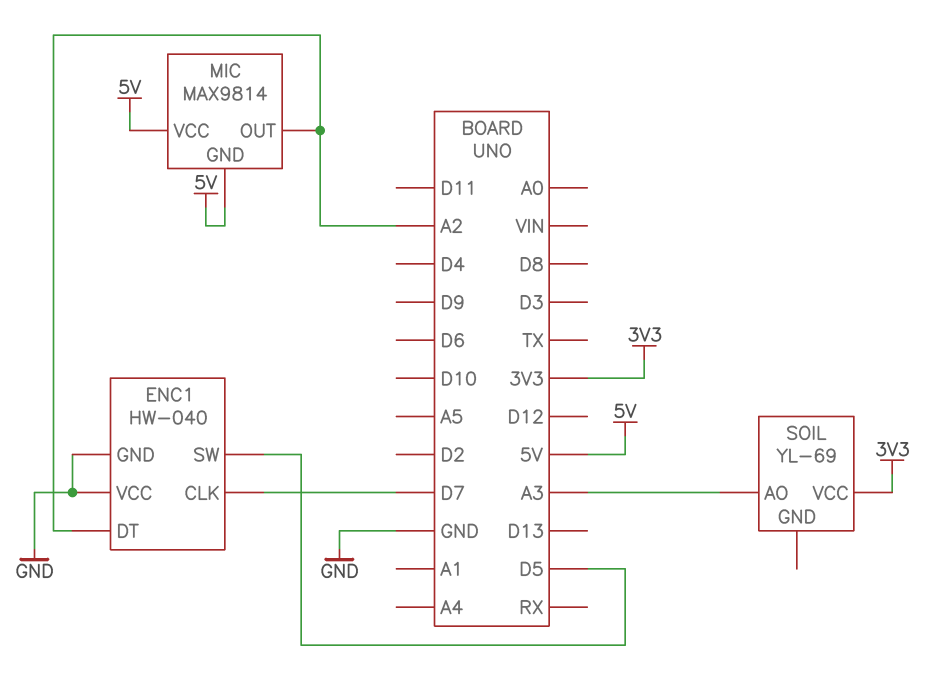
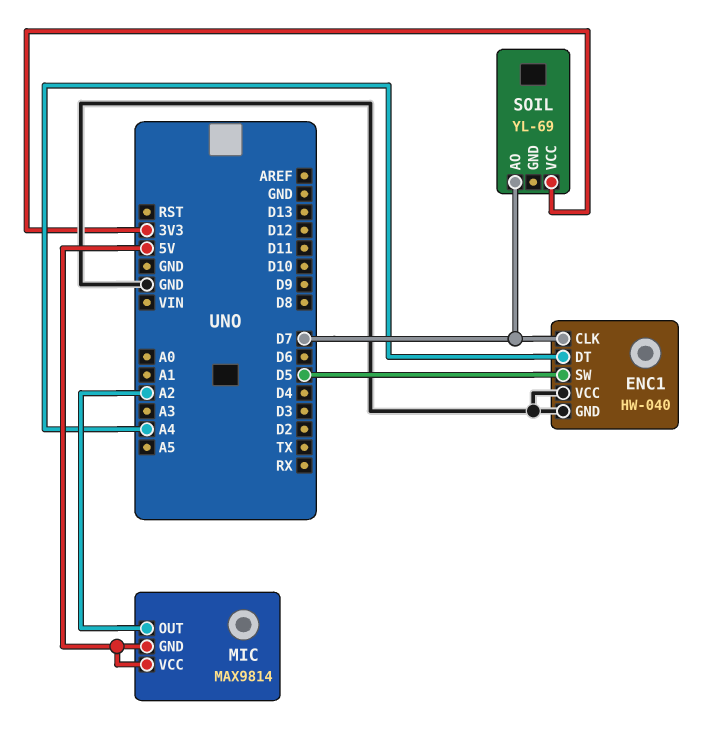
ENC1 pin DT: A2 -> A4
SOIL pin AO: A3 -> D7

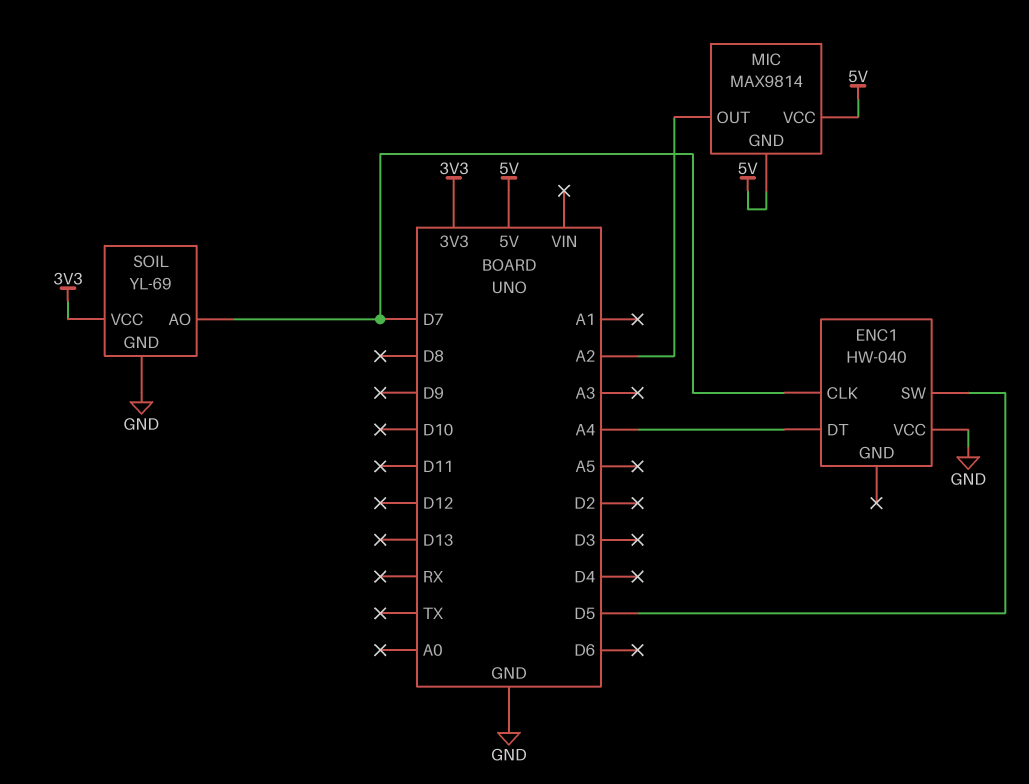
ENC1 pin GND: GND -> none
SOIL pin GND: none -> GND

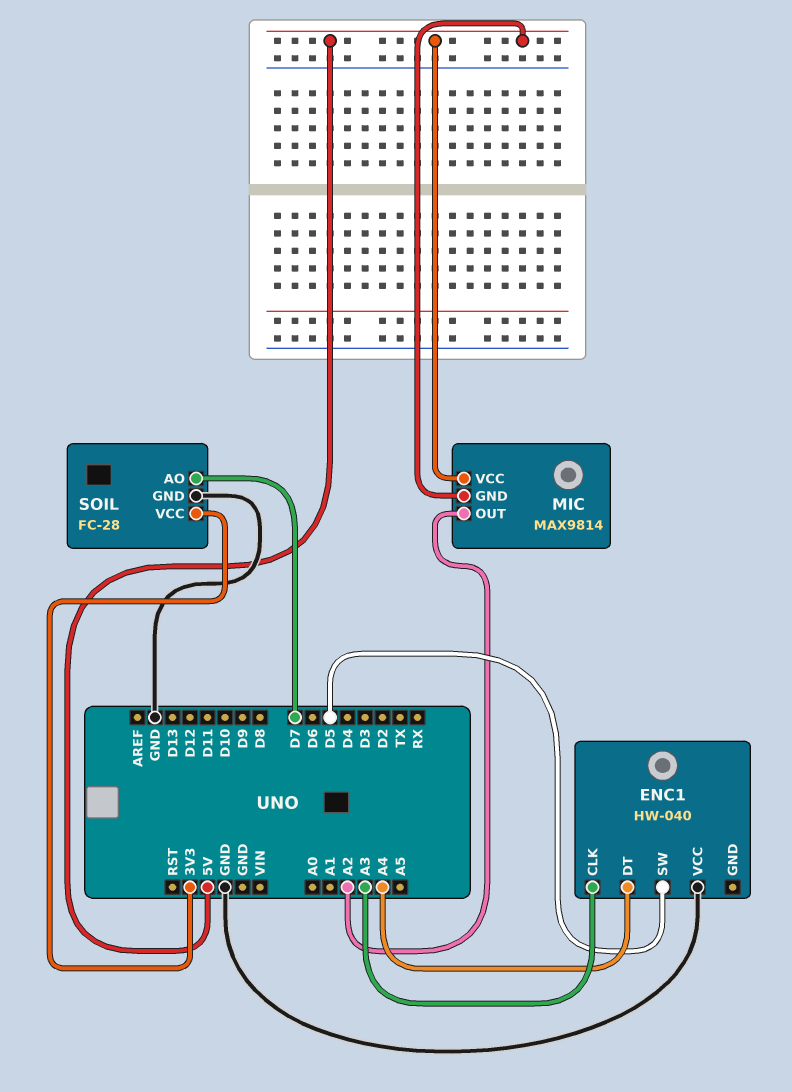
ENC1 pin CLK: D7 -> A3
SOIL: YL-69 -> FC-28

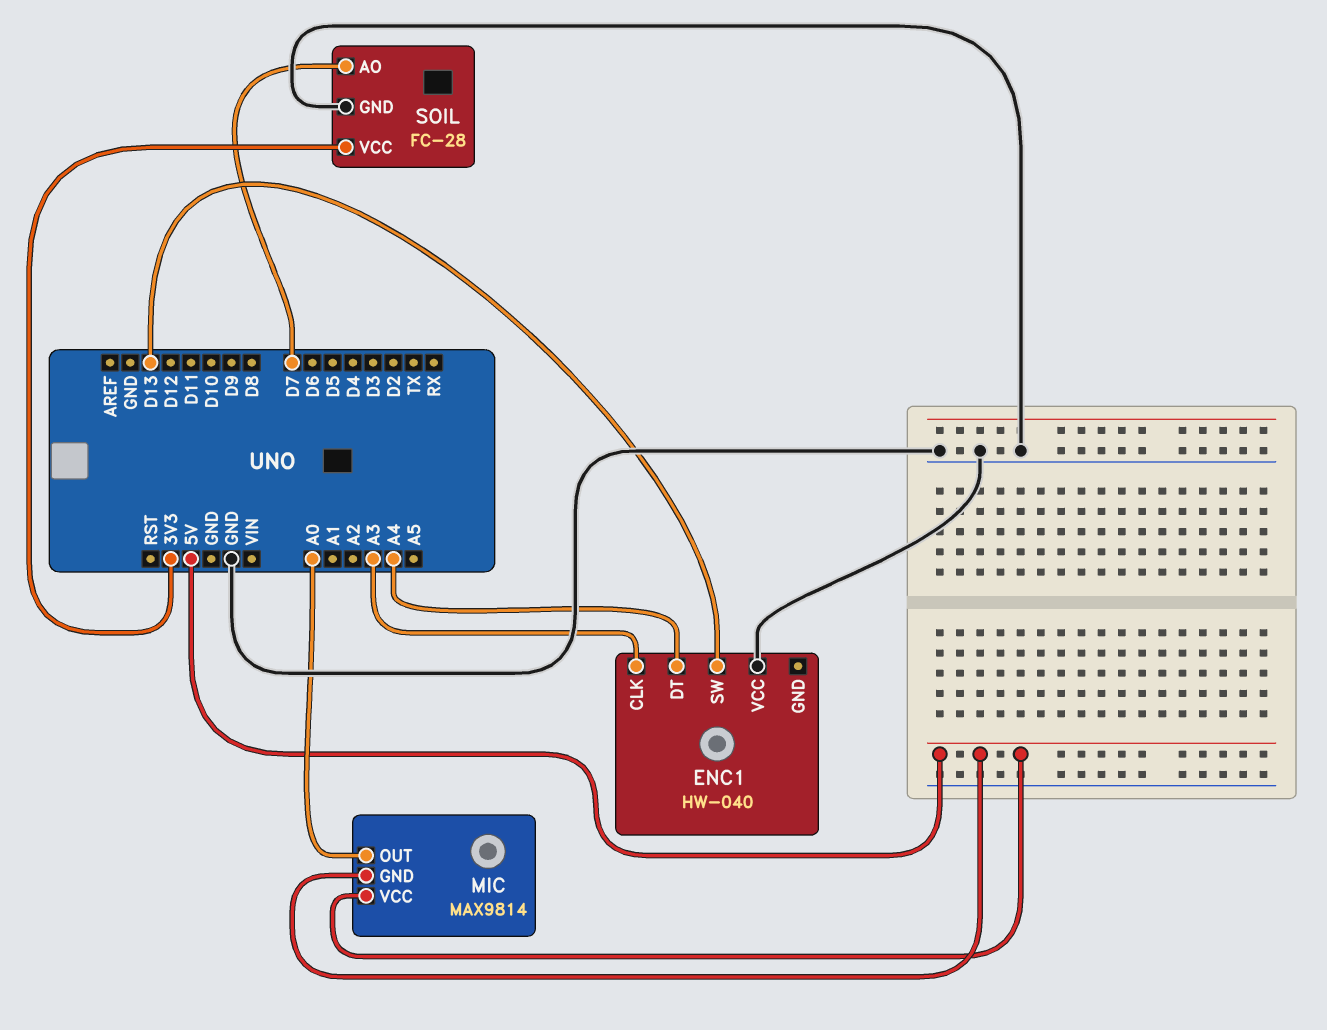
ENC1 pin SW: D5 -> D13
MIC pin OUT: A2 -> A0

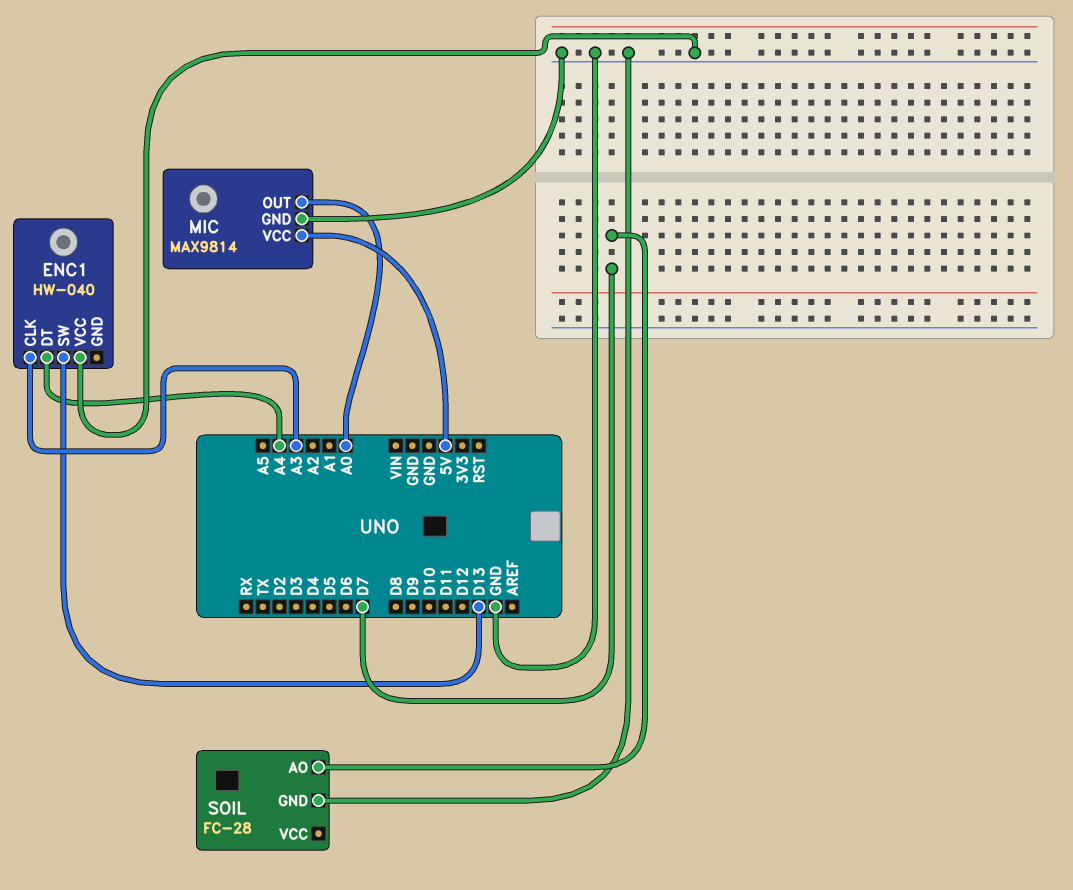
MIC pin GND: 5V -> GND
SOIL pin VCC: 3V3 -> none

